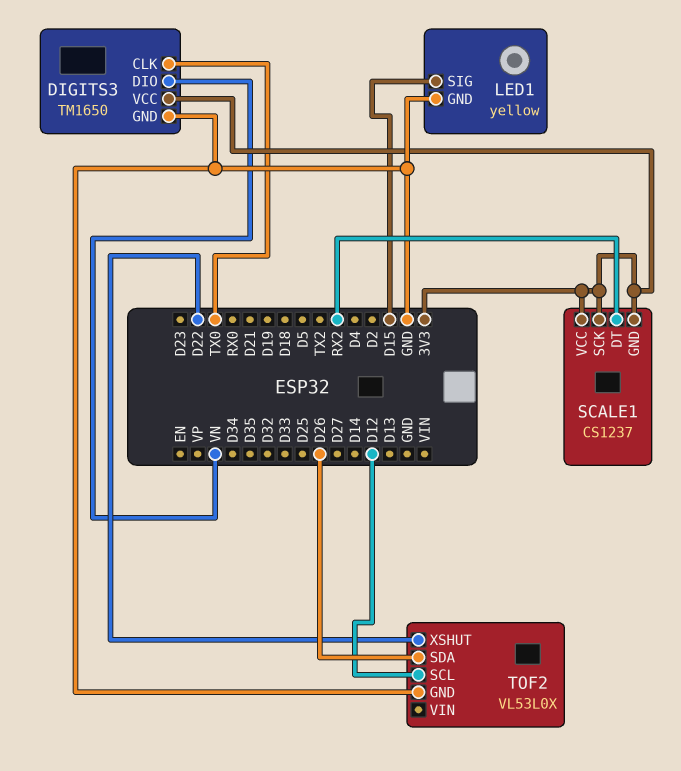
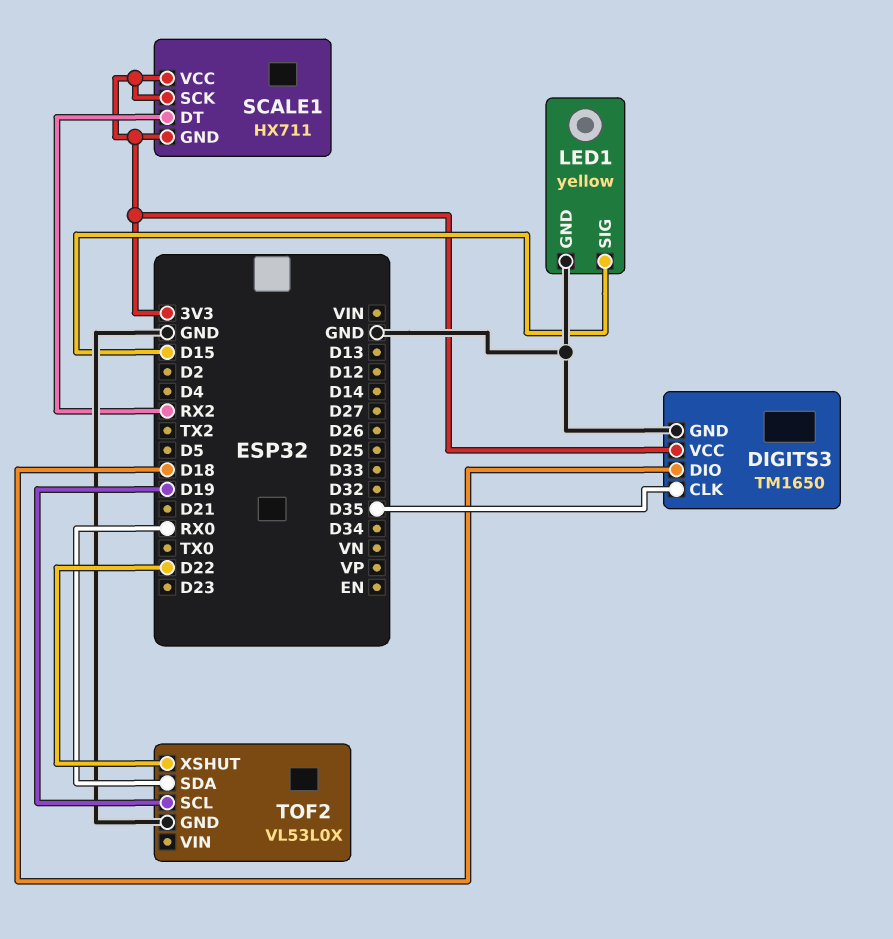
DIGITS3 pin CLK: TX0 -> D35
DIGITS3 pin DIO: VN -> D18
SCALE1: CS1237 -> HX711
TOF2 pin SCL: D12 -> D19
TOF2 pin SDA: D26 -> RX0

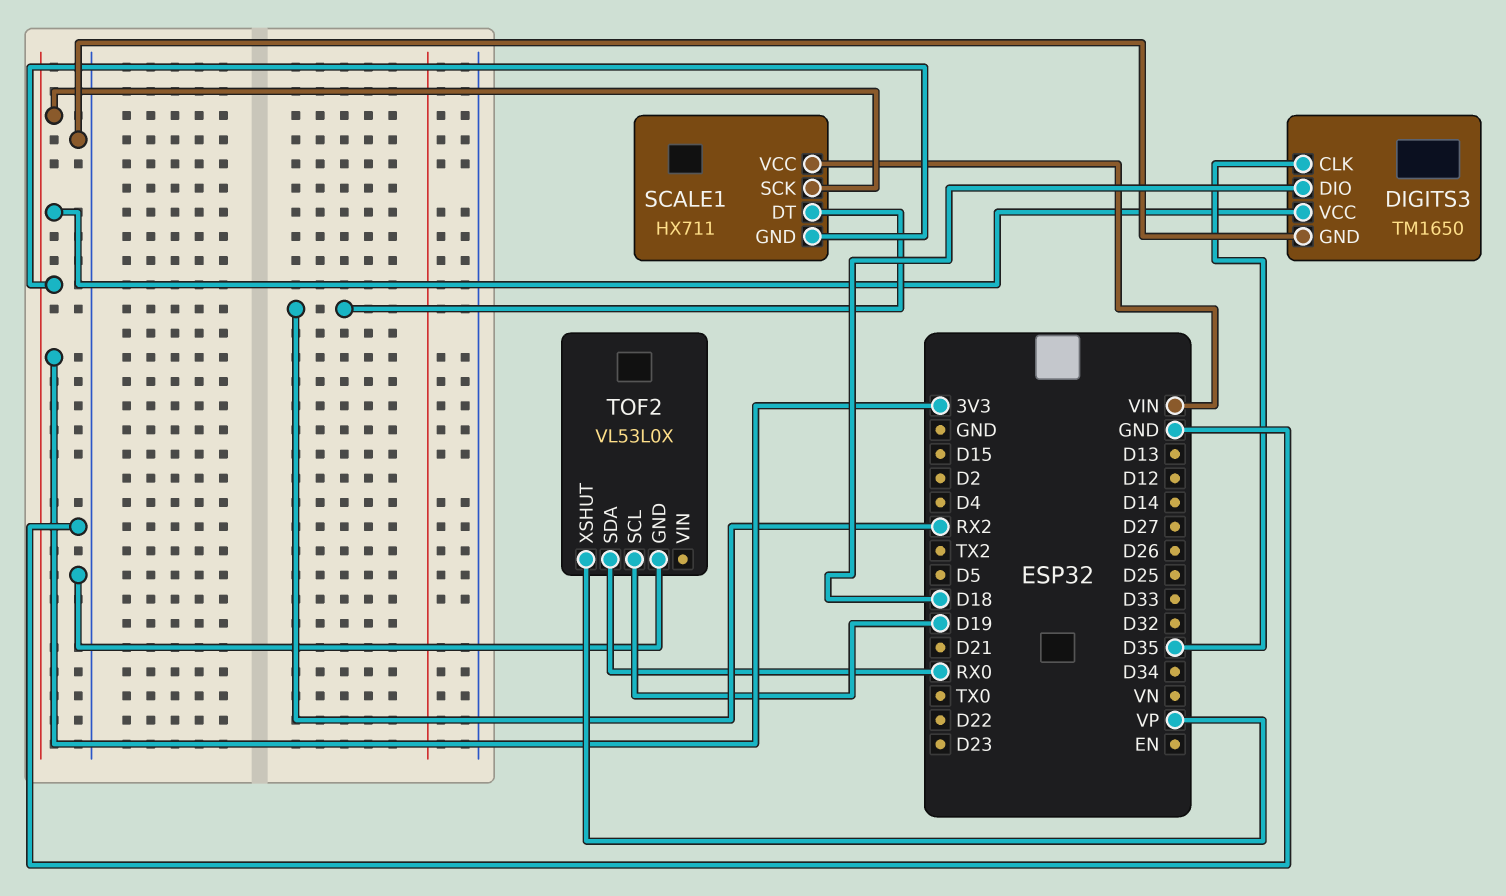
LED1: yellow -> none
LED1 pin GND: GND -> none
LED1 pin SIG: D15 -> none
SCALE1 pin VCC: 3V3 -> VIN
TOF2 pin XSHUT: D22 -> VP

